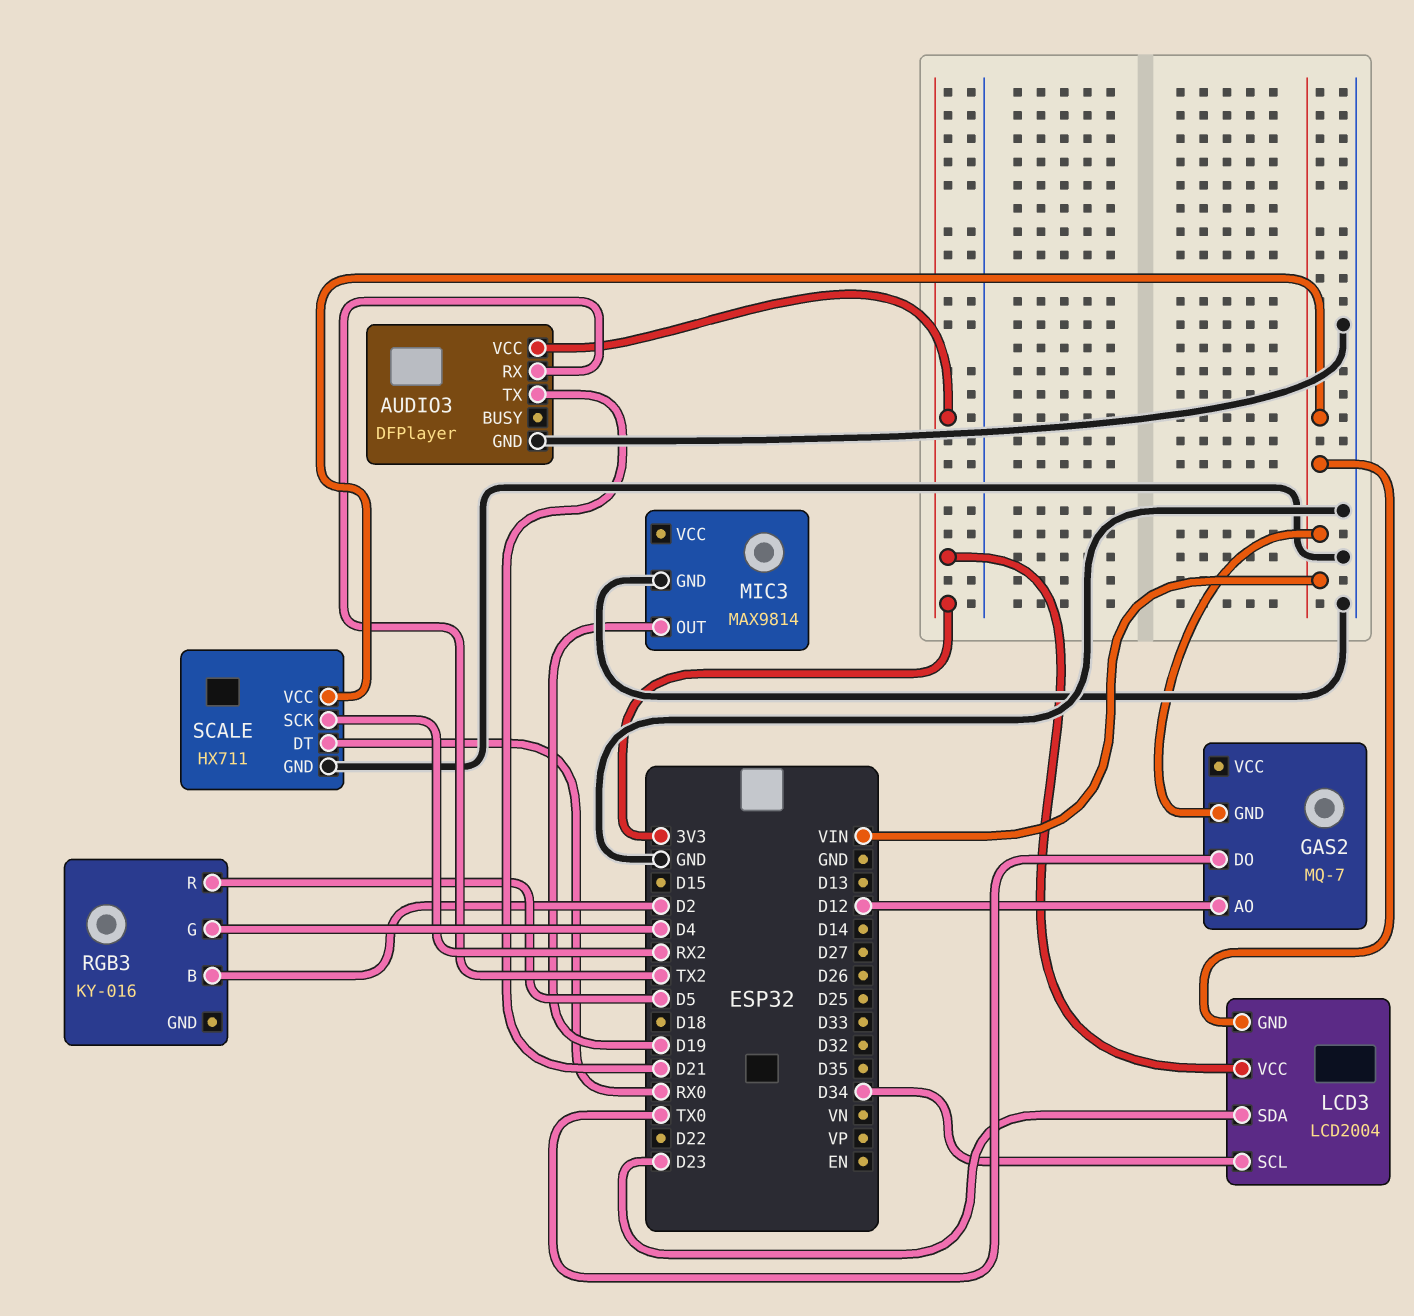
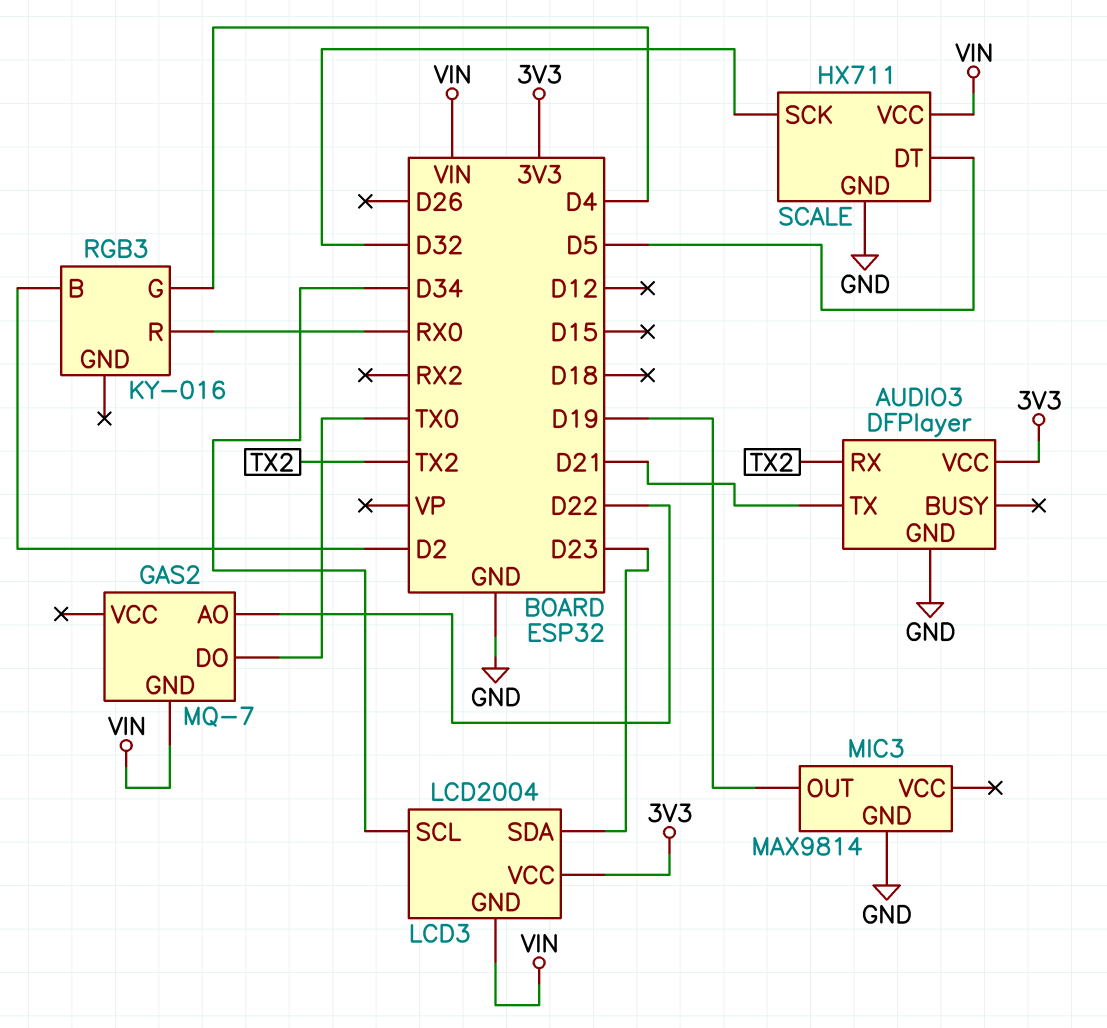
GAS2 pin AO: D12 -> D22
RGB3 pin R: D5 -> RX0
SCALE pin DT: RX0 -> D5
SCALE pin SCK: RX2 -> D32

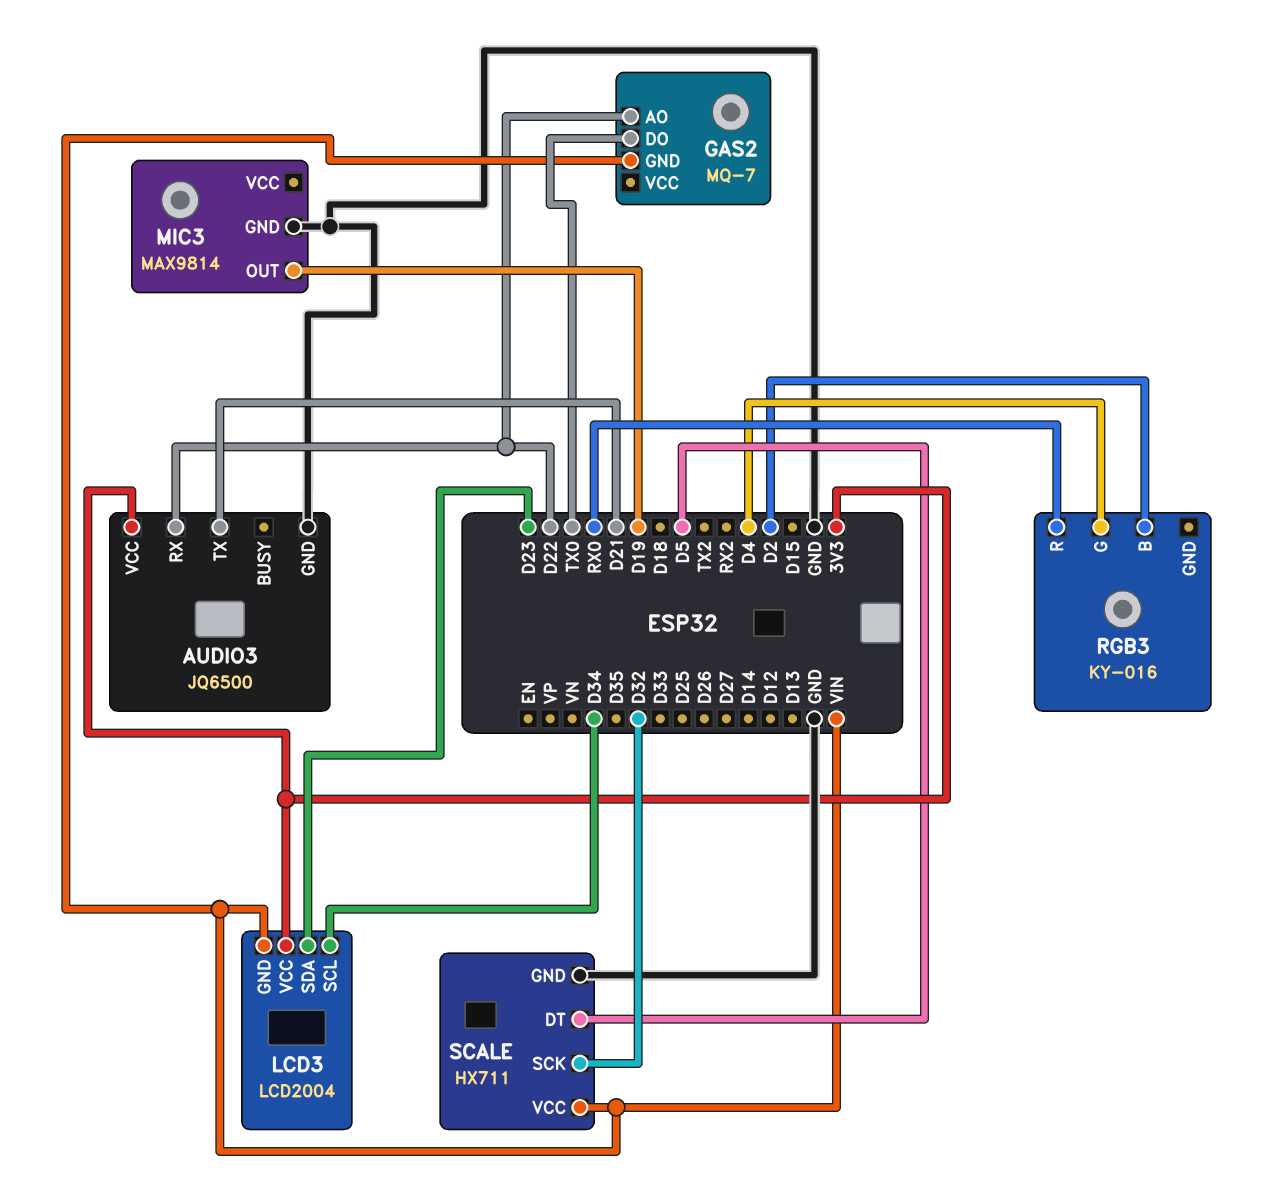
AUDIO3: DFPlayer -> JQ6500
AUDIO3 pin RX: TX2 -> D22

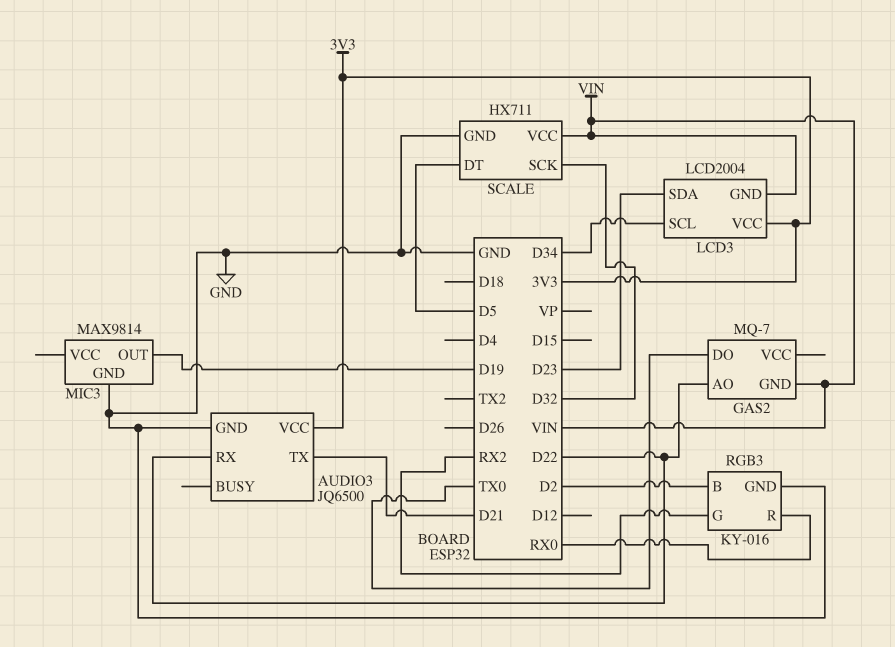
RGB3 pin G: D4 -> RX2
RGB3 pin GND: none -> GND

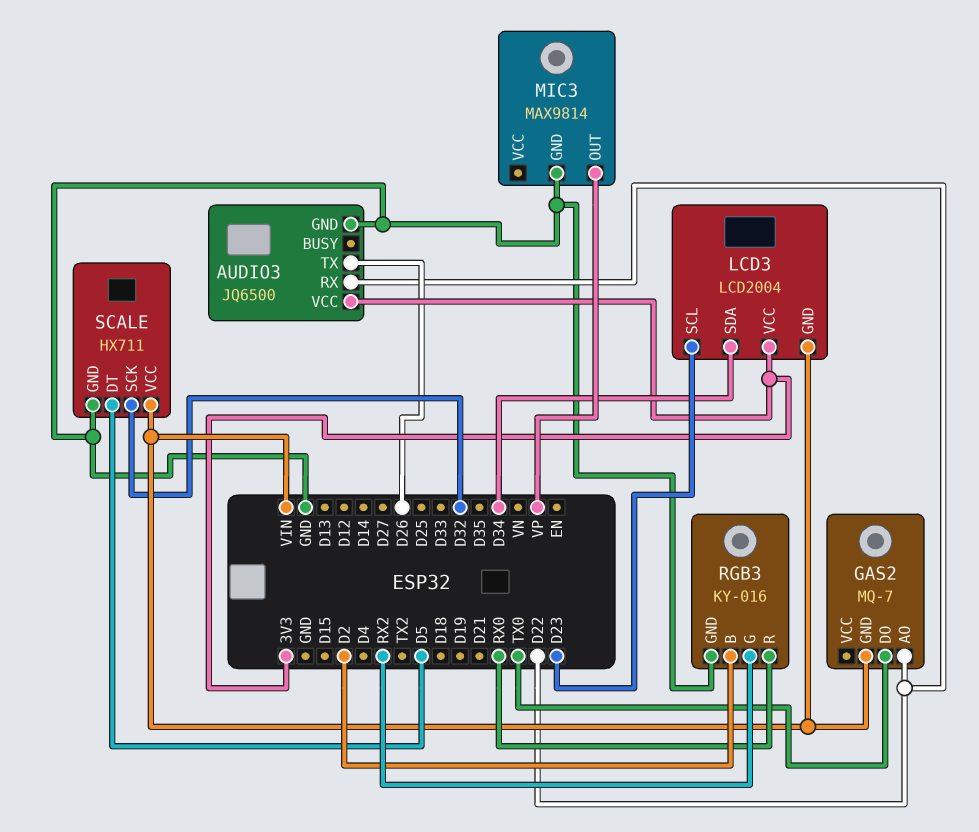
AUDIO3 pin TX: D21 -> D26
LCD3 pin SCL: D34 -> D23
LCD3 pin SDA: D23 -> D34
MIC3 pin OUT: D19 -> VP

